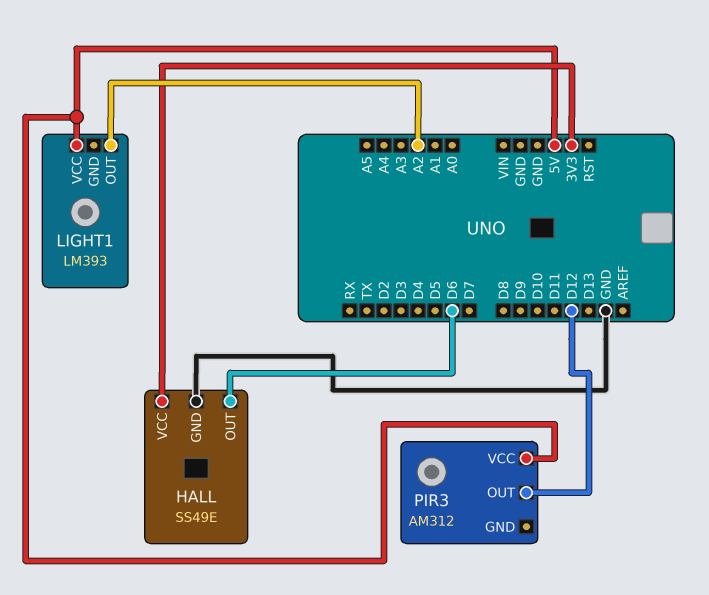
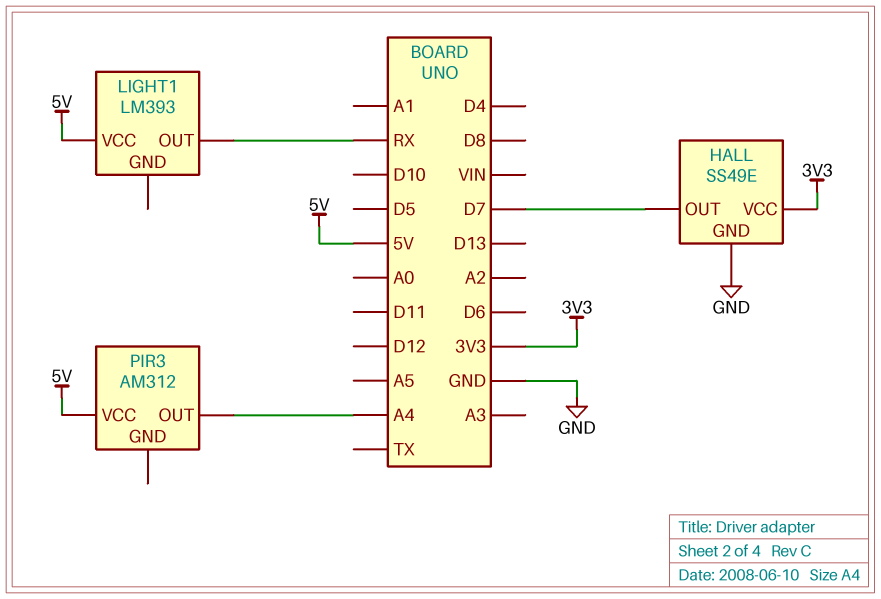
HALL pin OUT: D6 -> D7
LIGHT1 pin OUT: A2 -> RX
PIR3 pin OUT: D12 -> A4

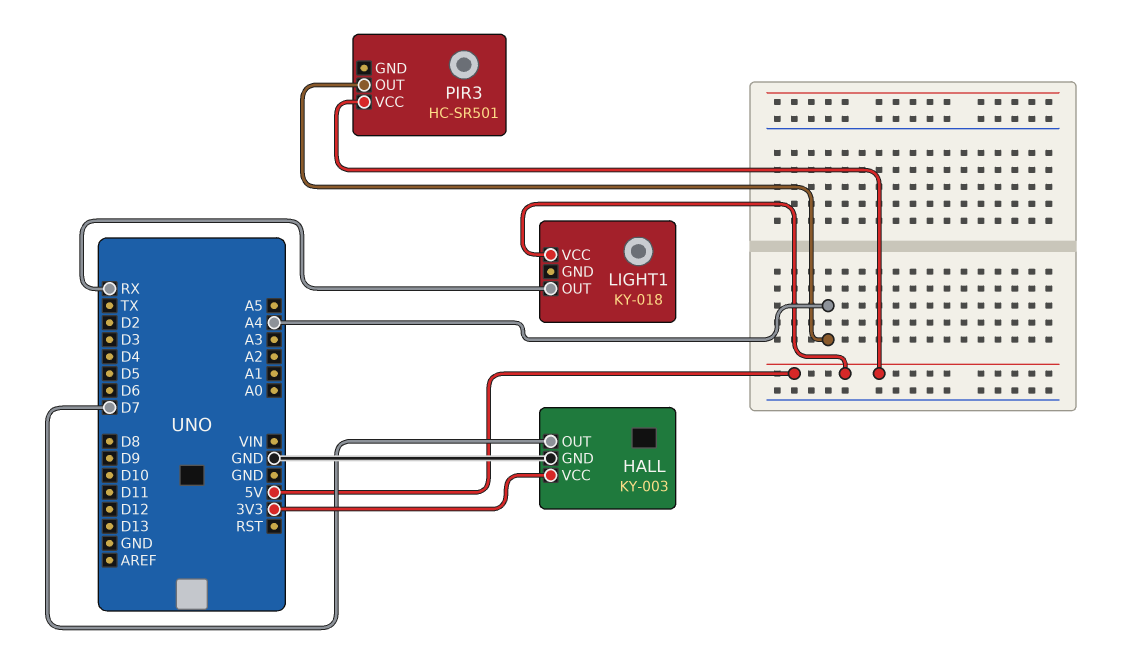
HALL: SS49E -> KY-003
LIGHT1: LM393 -> KY-018
PIR3: AM312 -> HC-SR501

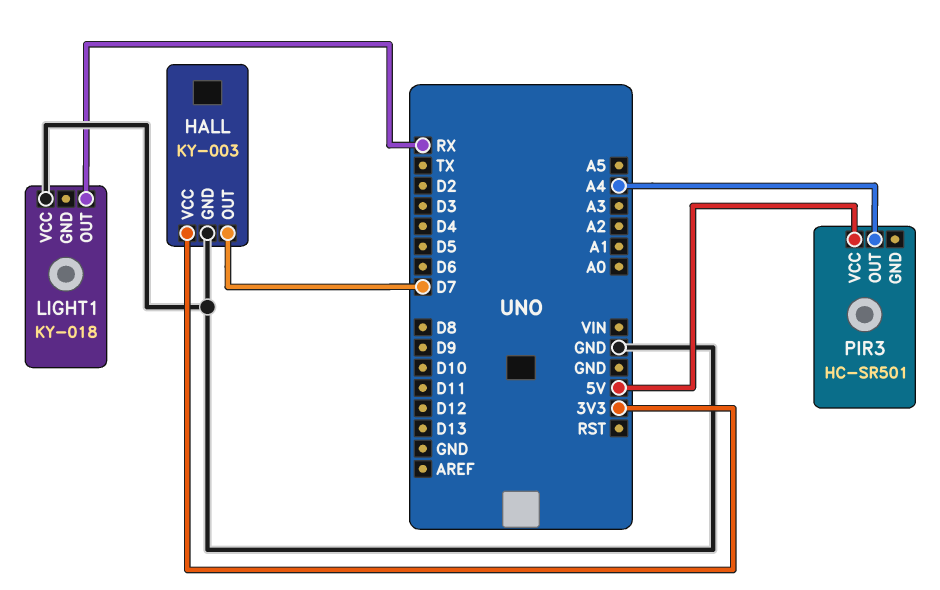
LIGHT1 pin VCC: 5V -> GND

